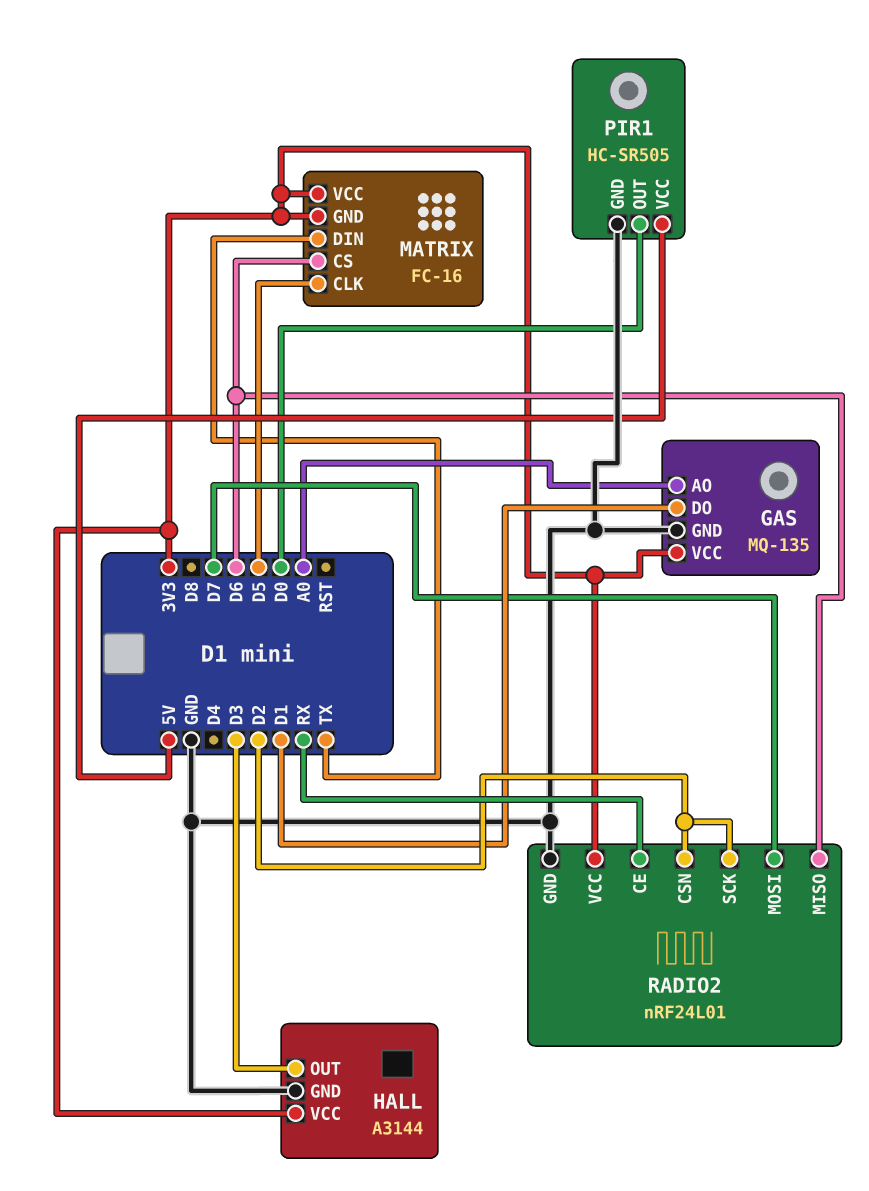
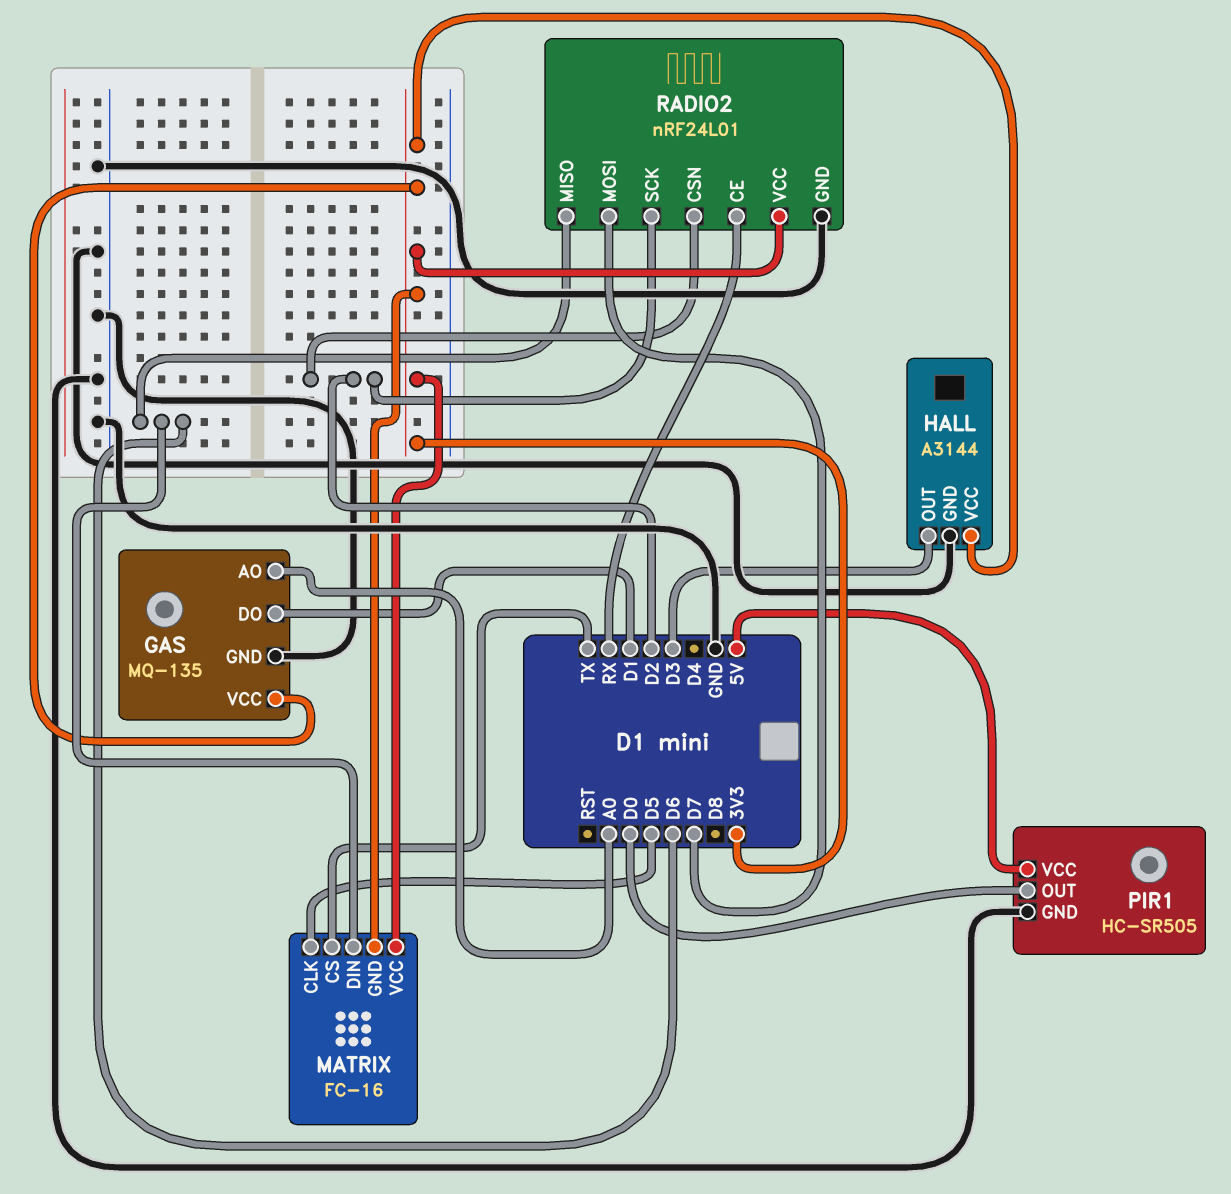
MATRIX pin CS: D6 -> TX
MATRIX pin DIN: TX -> D6

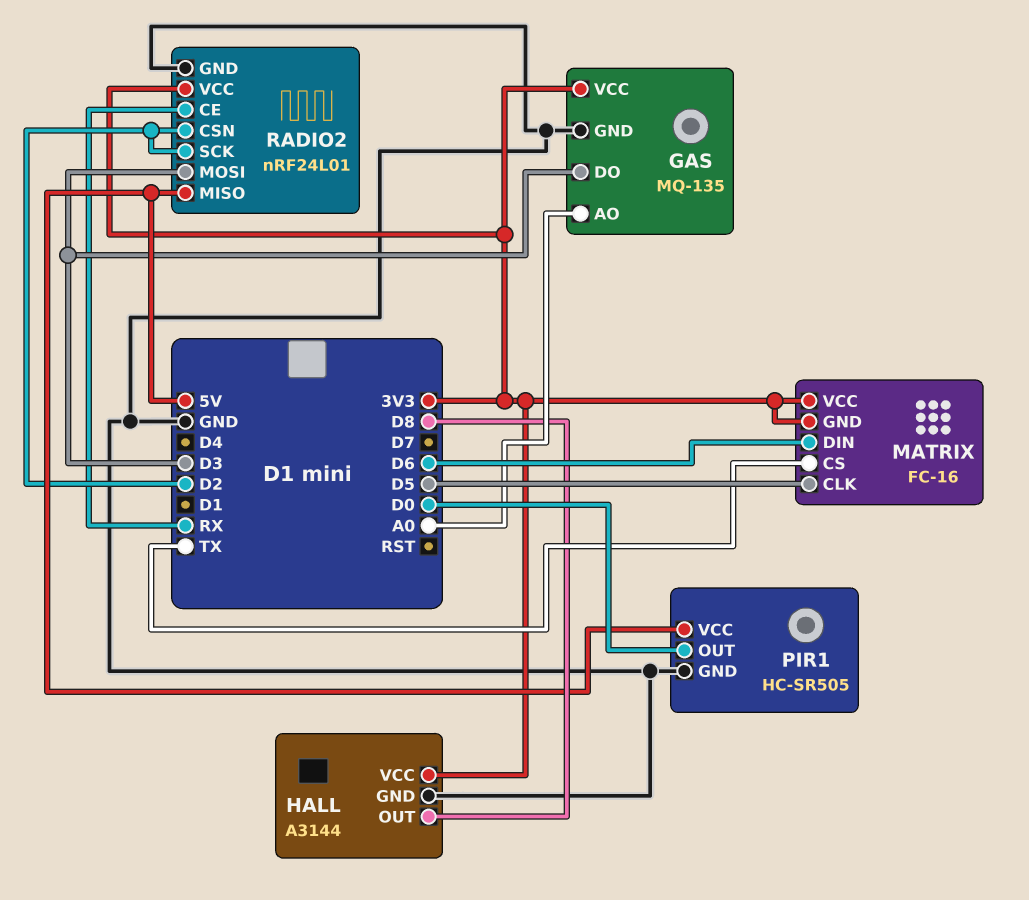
GAS pin DO: D1 -> D3
HALL pin OUT: D3 -> D8
RADIO2 pin MISO: D6 -> 5V
RADIO2 pin MOSI: D7 -> D3

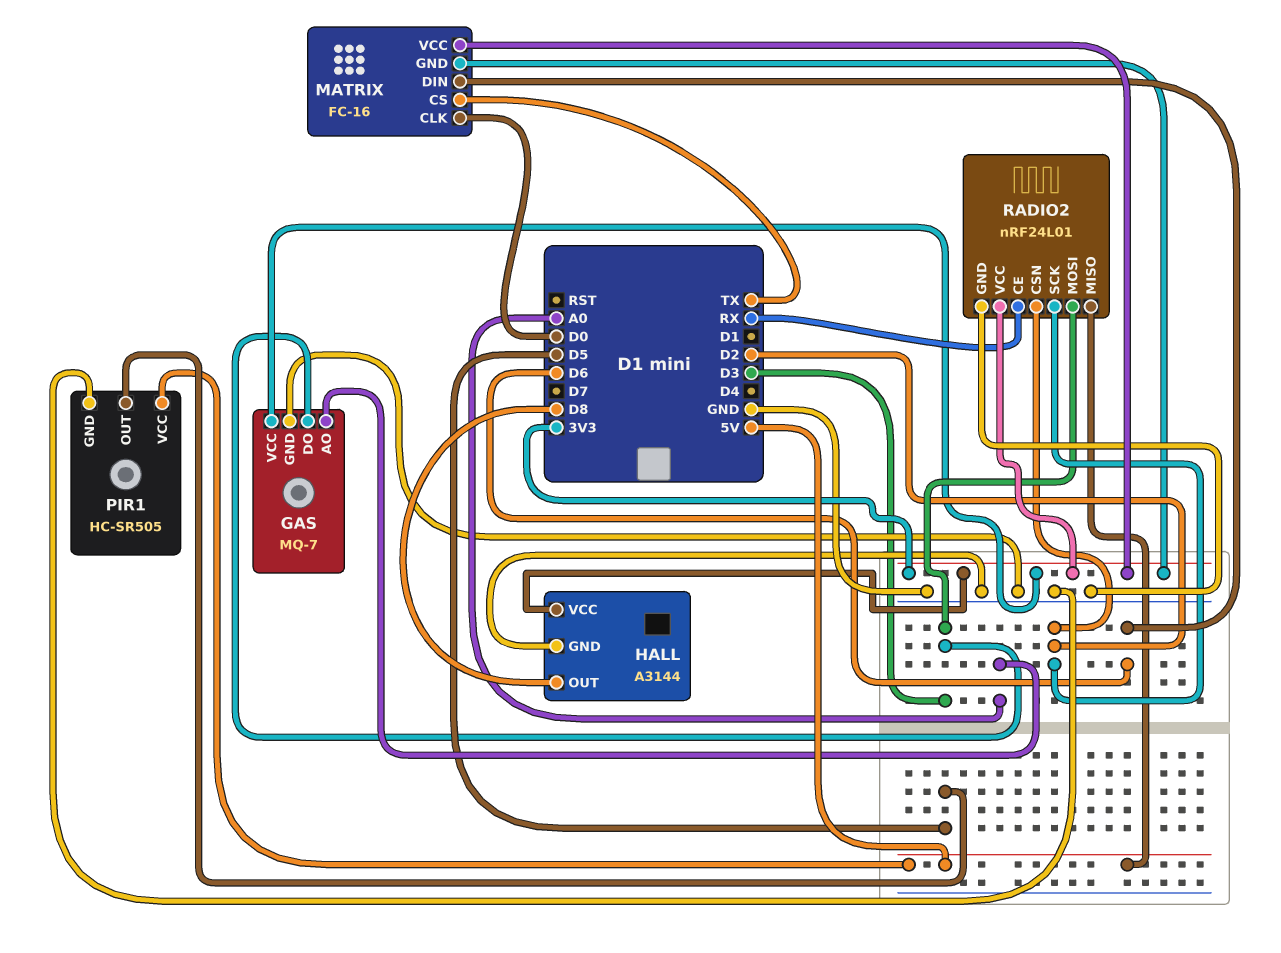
GAS: MQ-135 -> MQ-7
MATRIX pin CLK: D5 -> D0
PIR1 pin OUT: D0 -> D5

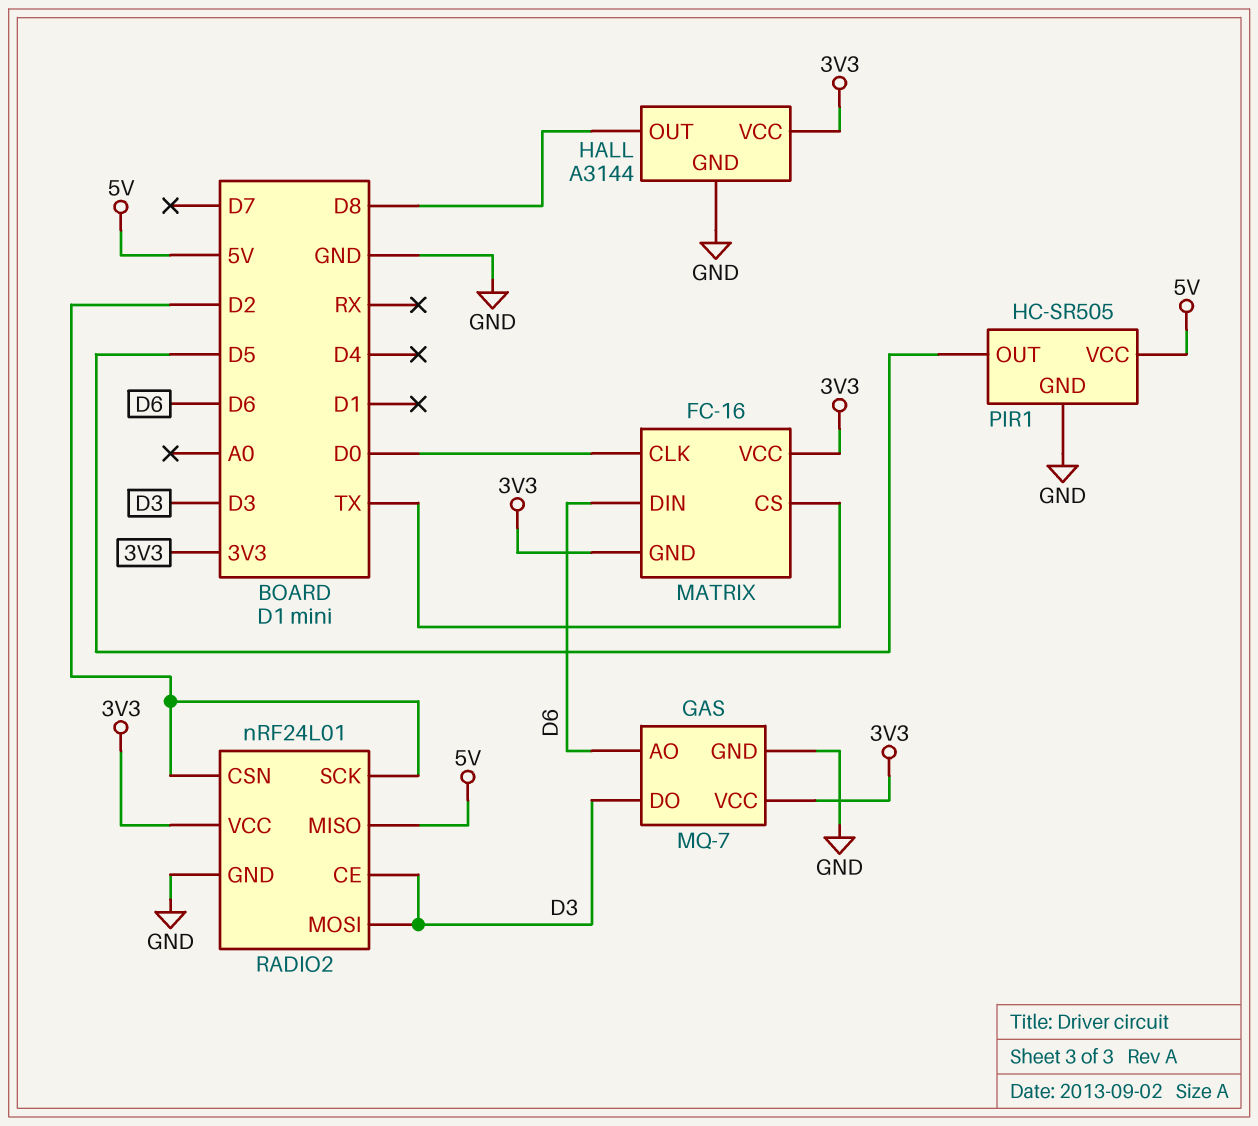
GAS pin AO: A0 -> D6
RADIO2 pin CE: RX -> D3

